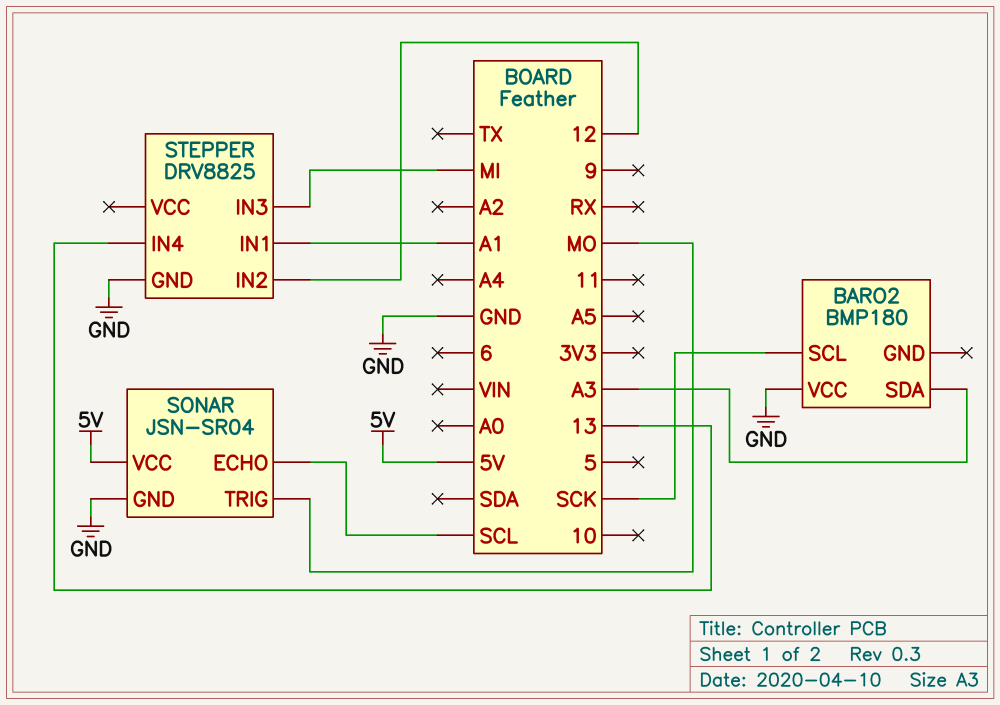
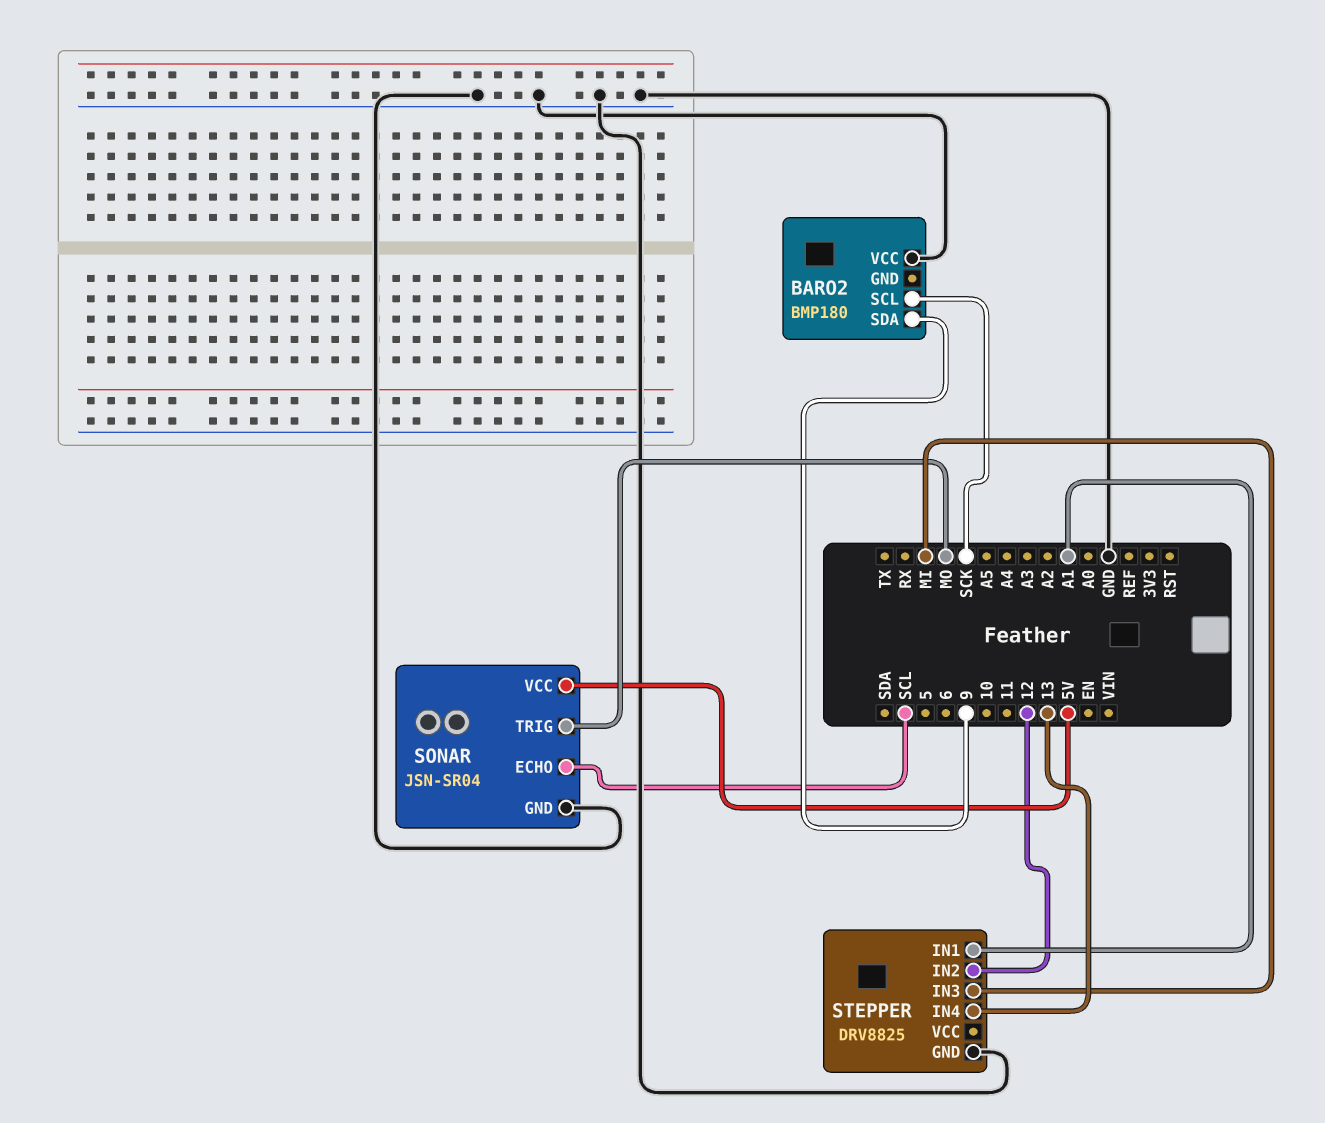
BARO2 pin SDA: A3 -> 9

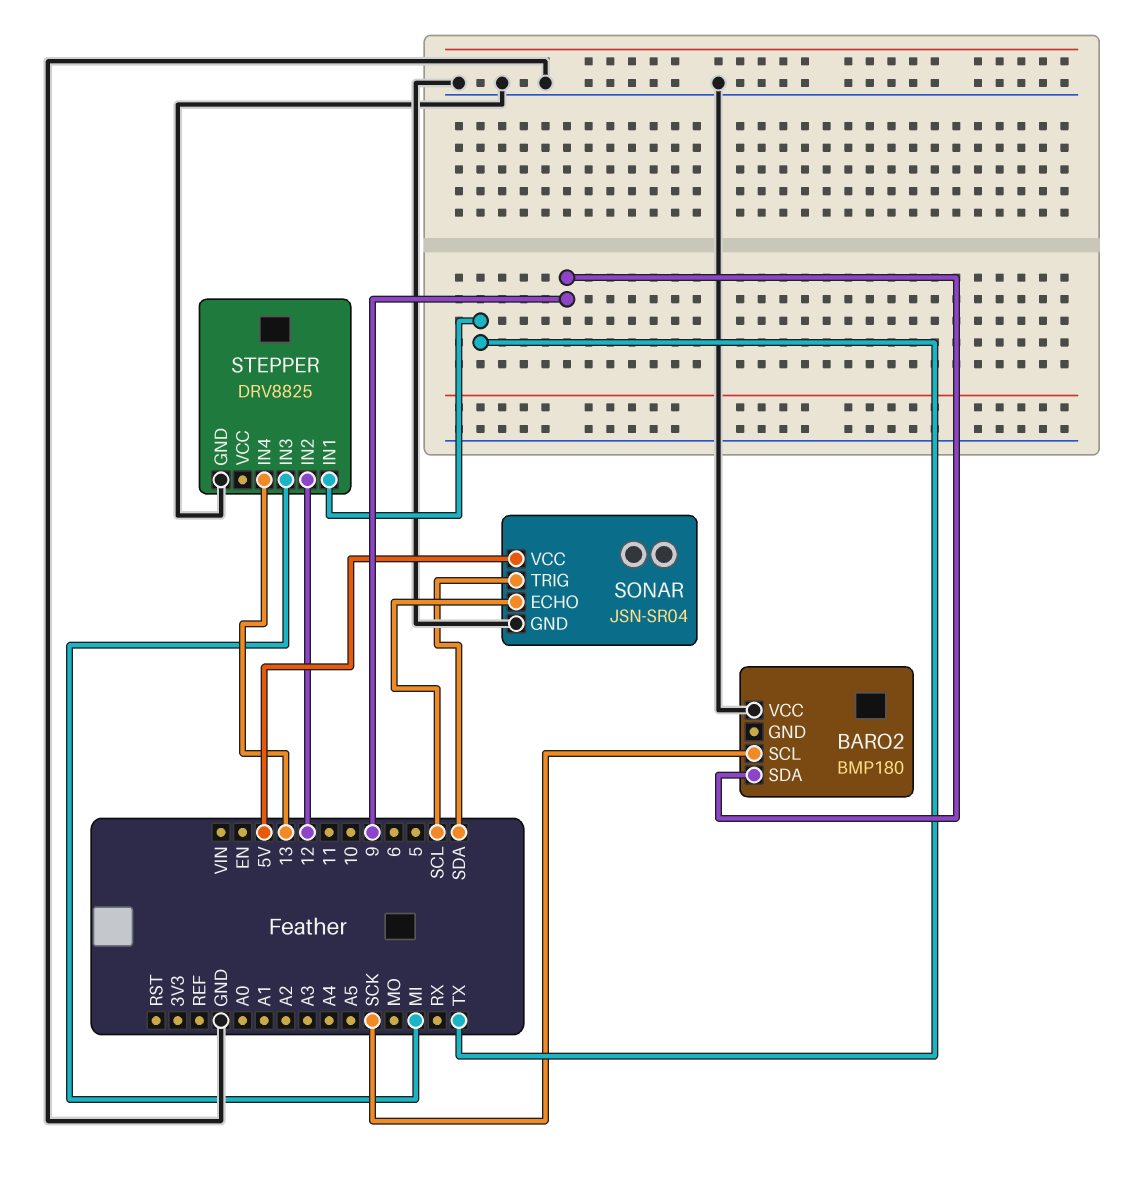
SONAR pin TRIG: MO -> SDA
STEPPER pin IN1: A1 -> TX

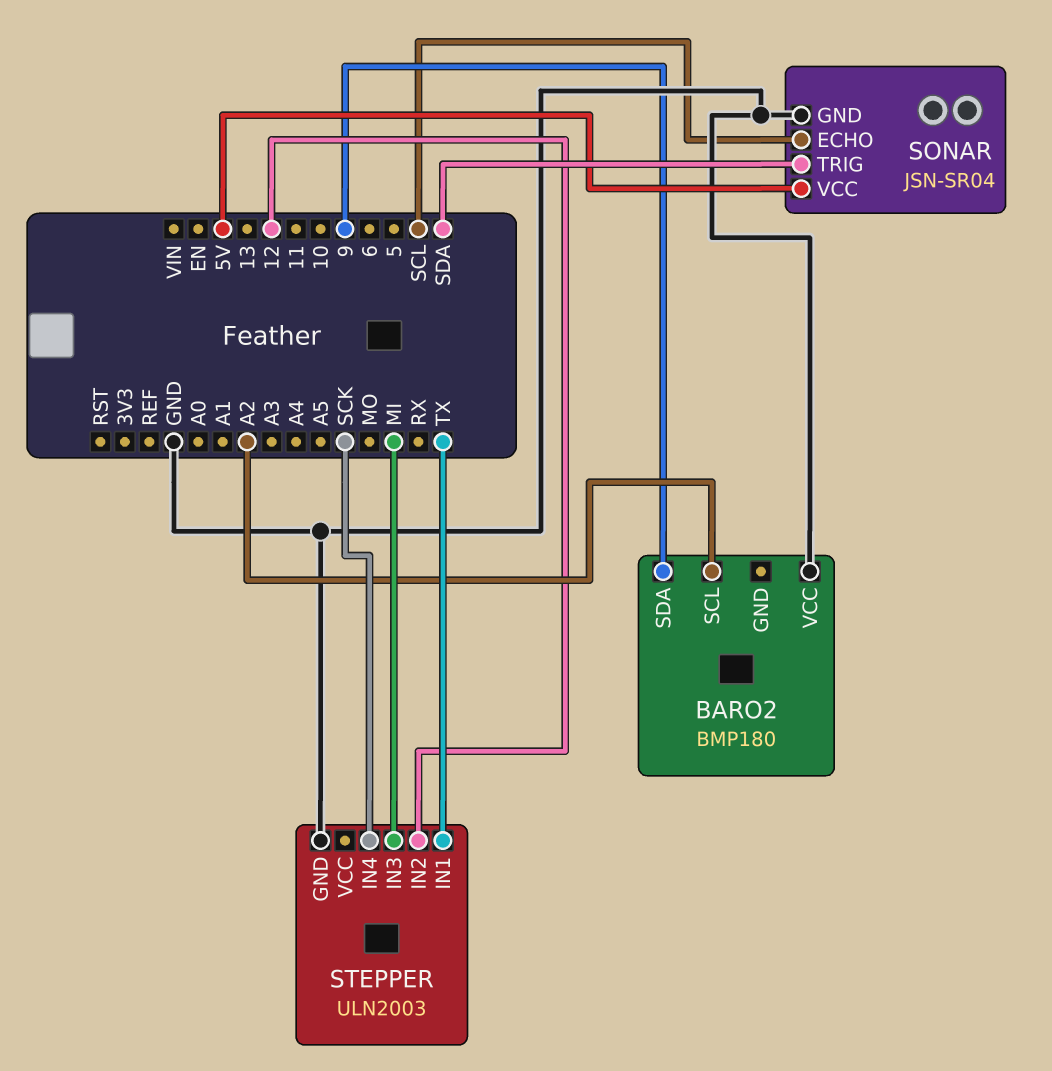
BARO2 pin SCL: SCK -> A2
STEPPER: DRV8825 -> ULN2003
STEPPER pin IN4: 13 -> SCK

